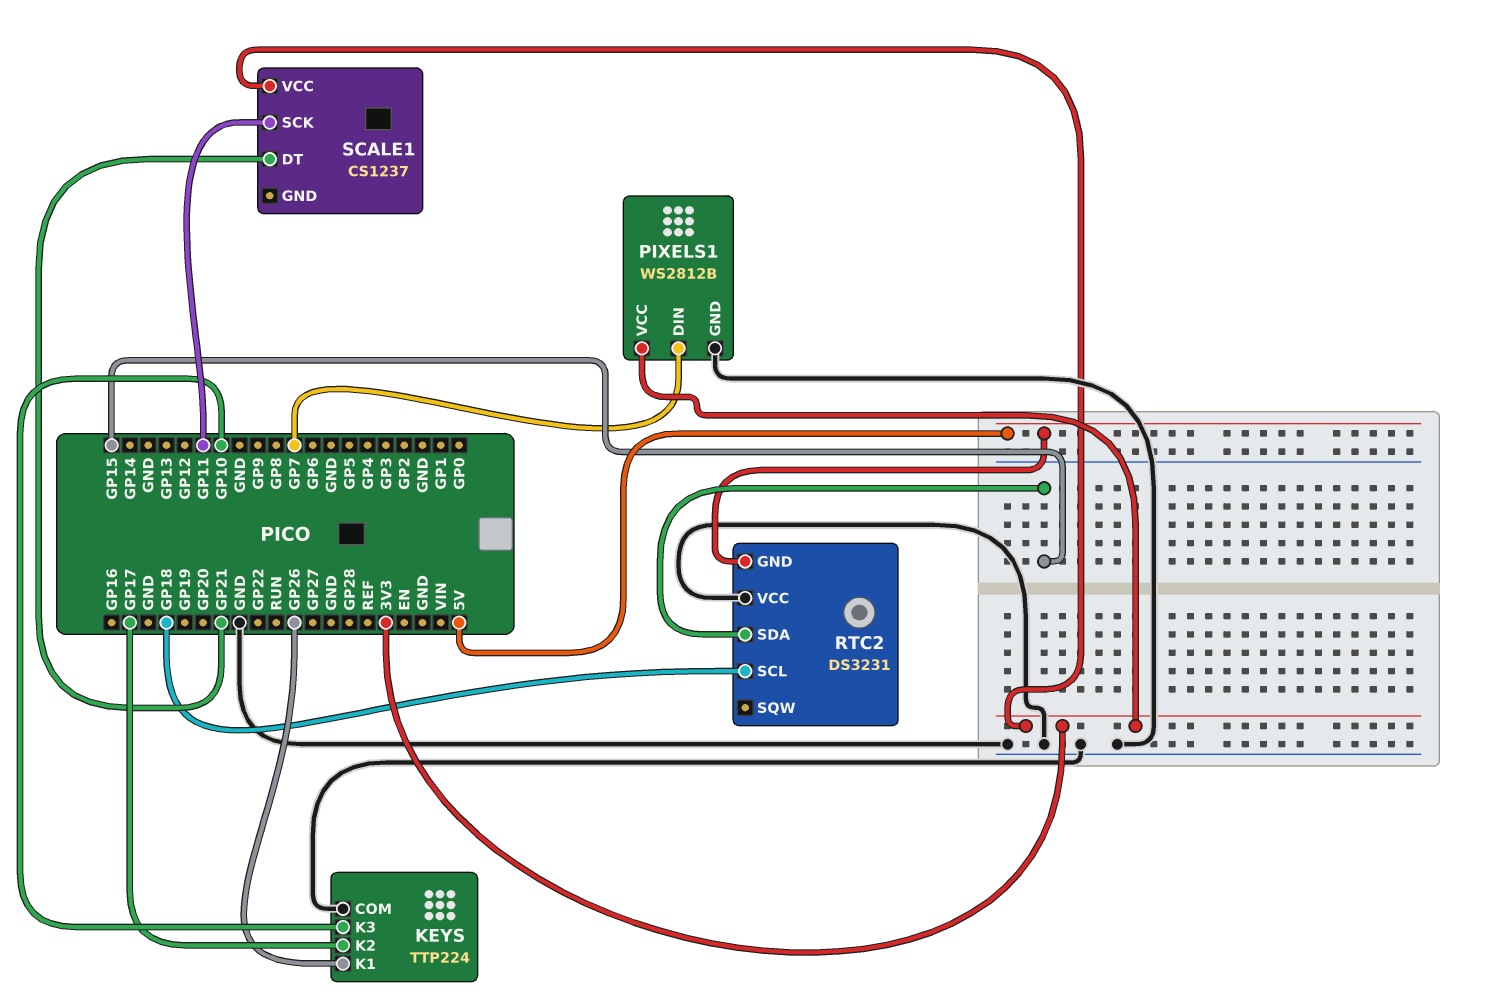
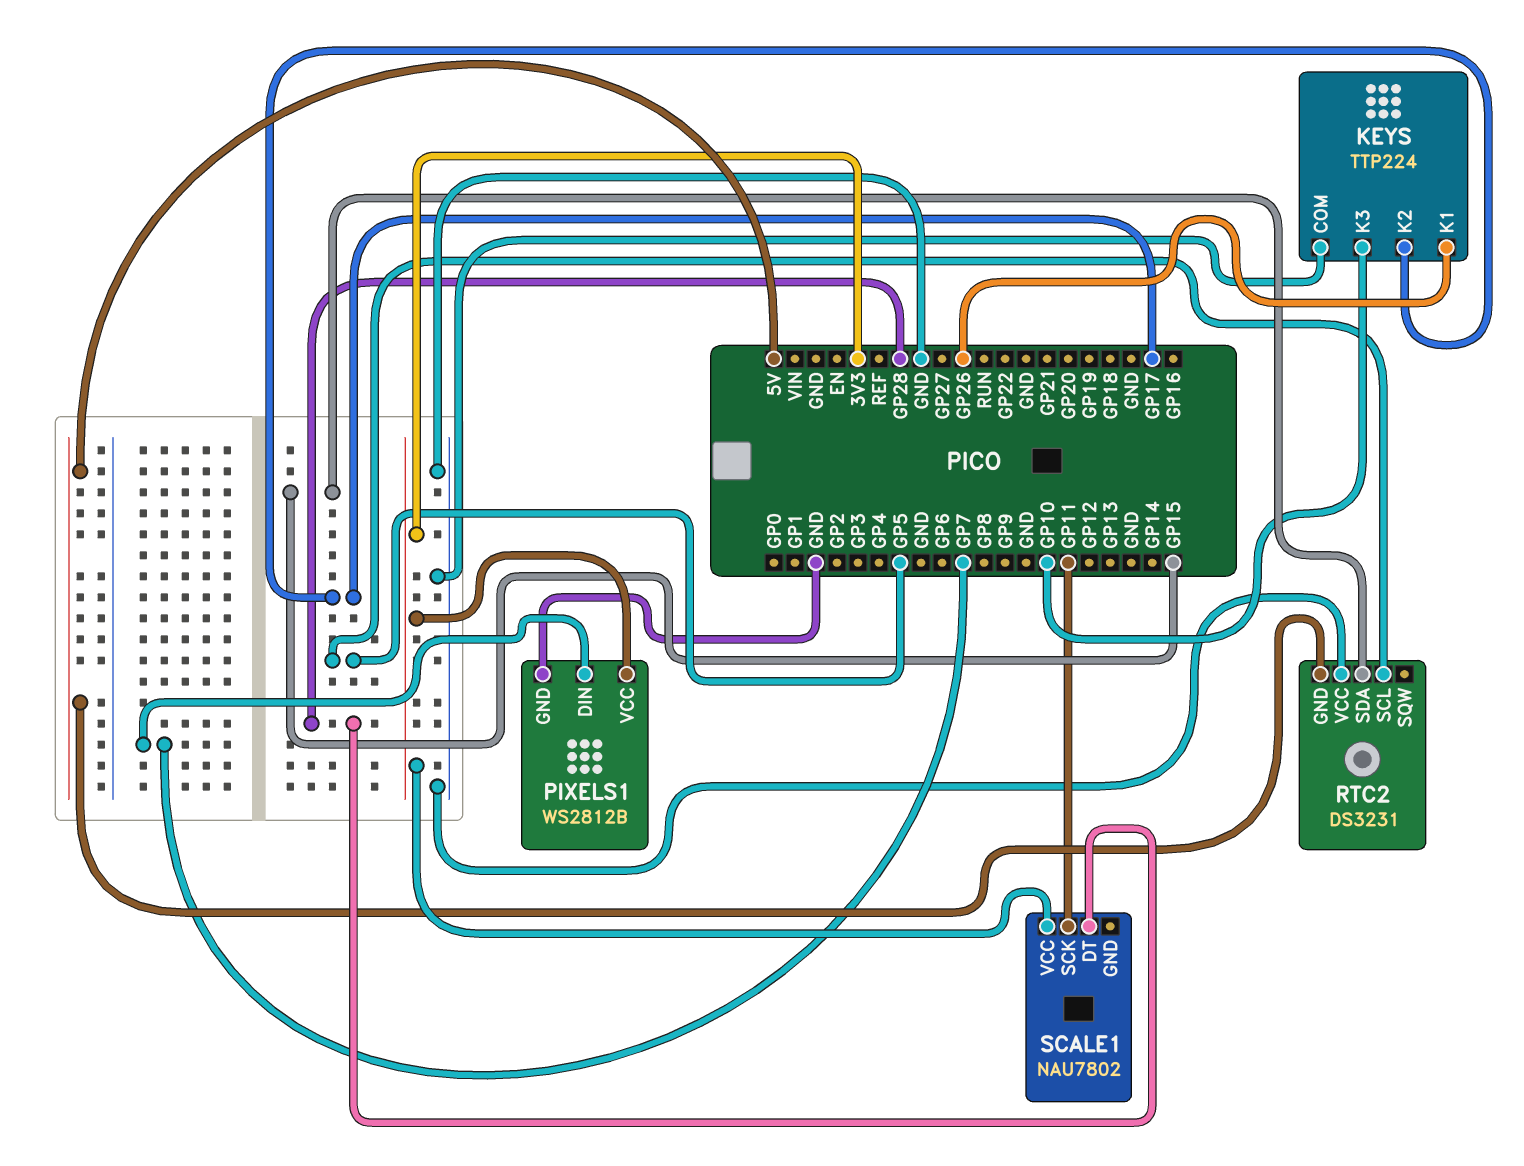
RTC2 pin SCL: GP18 -> GP5
SCALE1: CS1237 -> NAU7802
SCALE1 pin DT: GP21 -> GP28

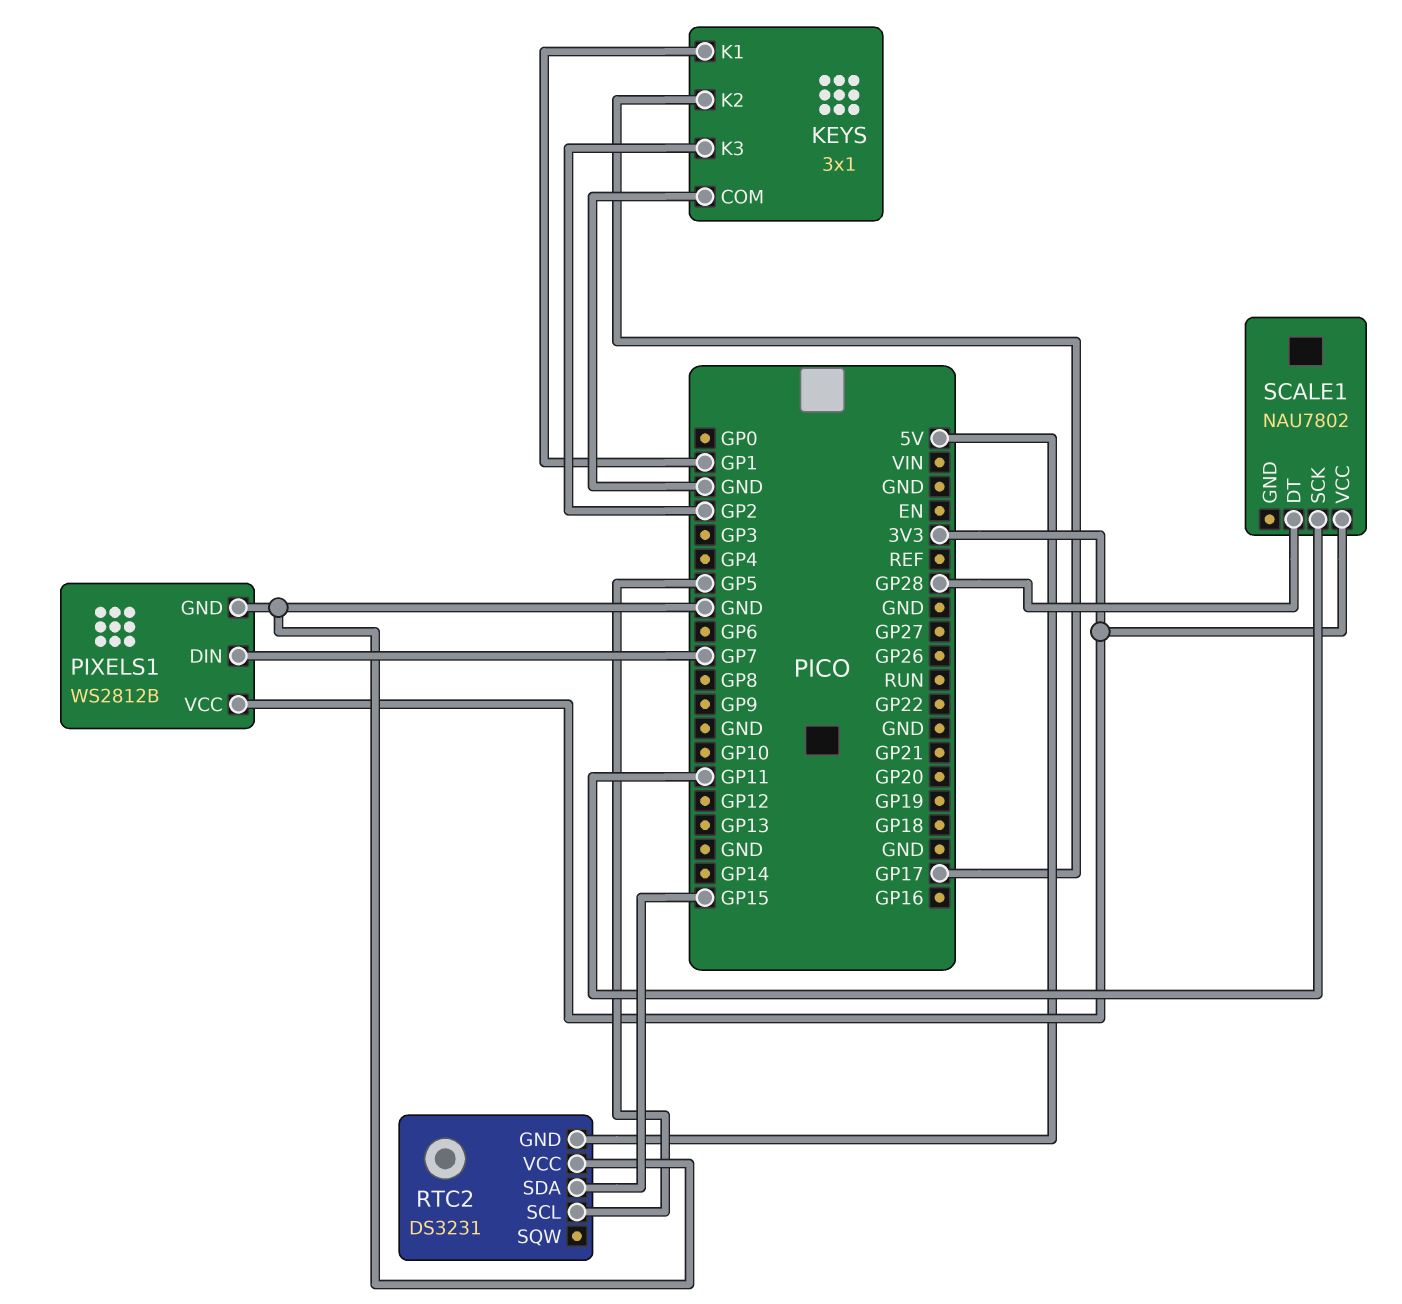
KEYS: TTP224 -> 3x1
KEYS pin K1: GP26 -> GP1
KEYS pin K3: GP10 -> GP2

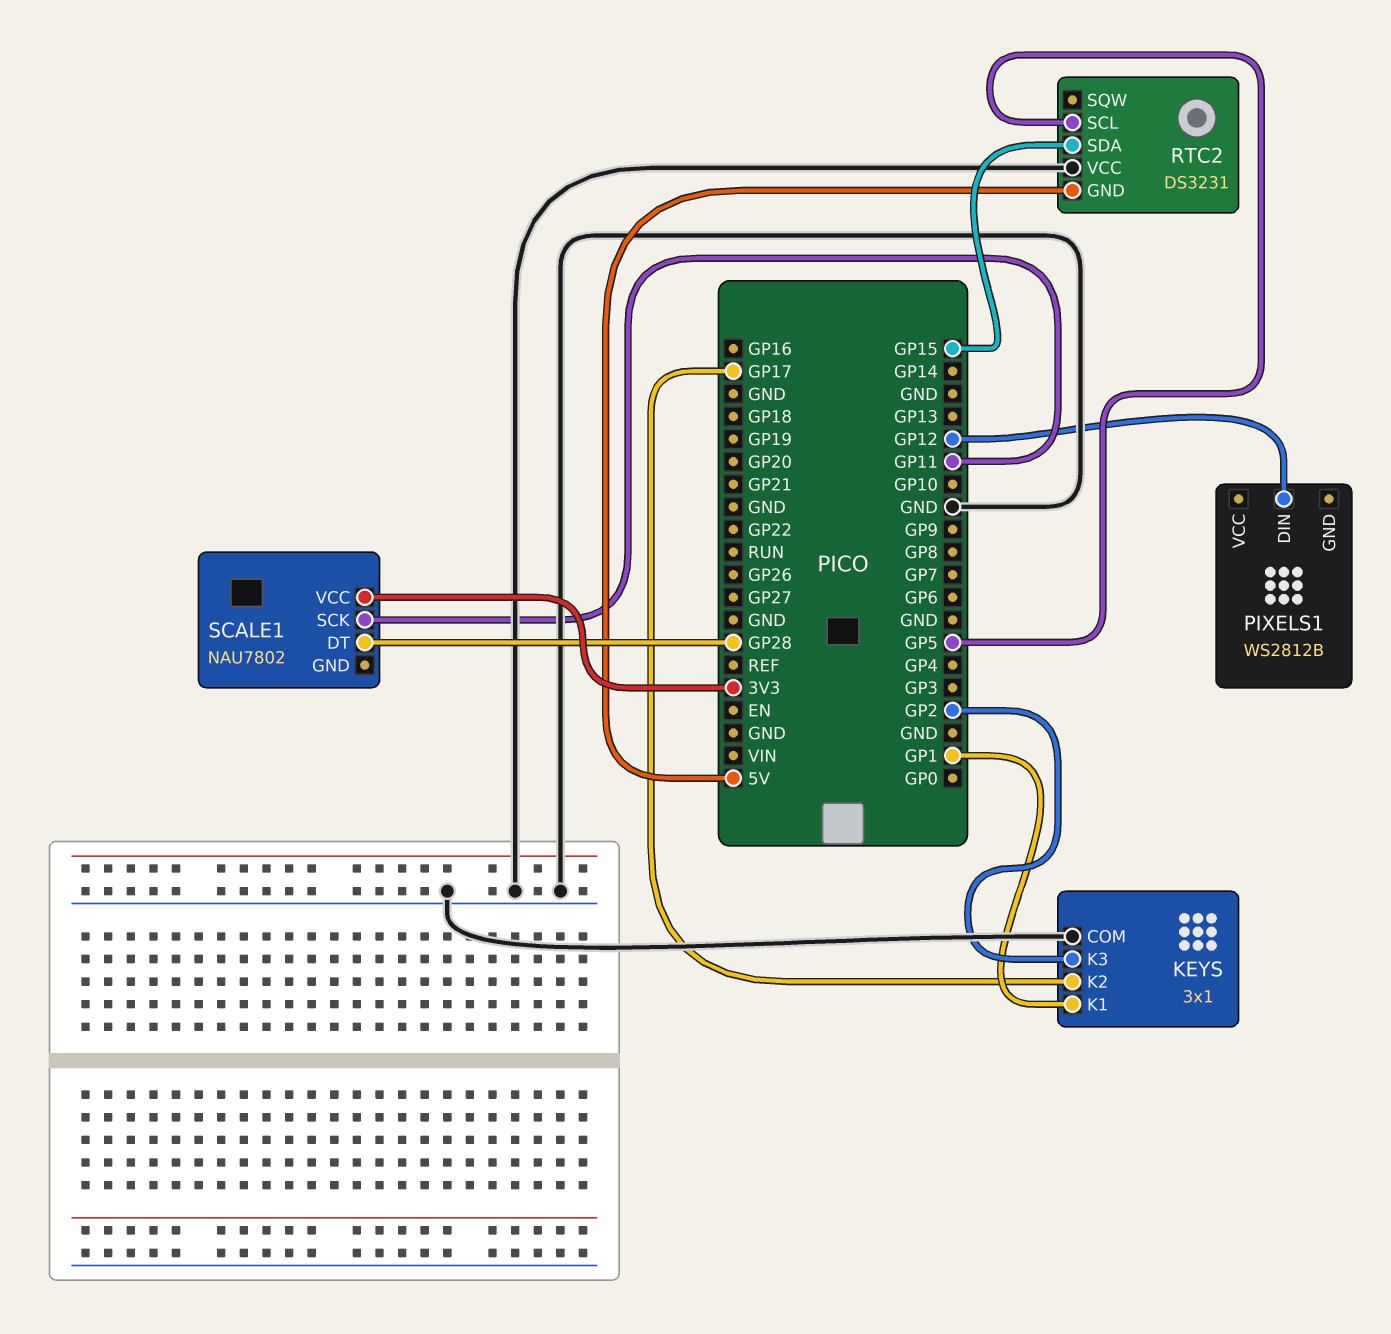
PIXELS1 pin DIN: GP7 -> GP12
PIXELS1 pin GND: GND -> none
PIXELS1 pin VCC: 3V3 -> none

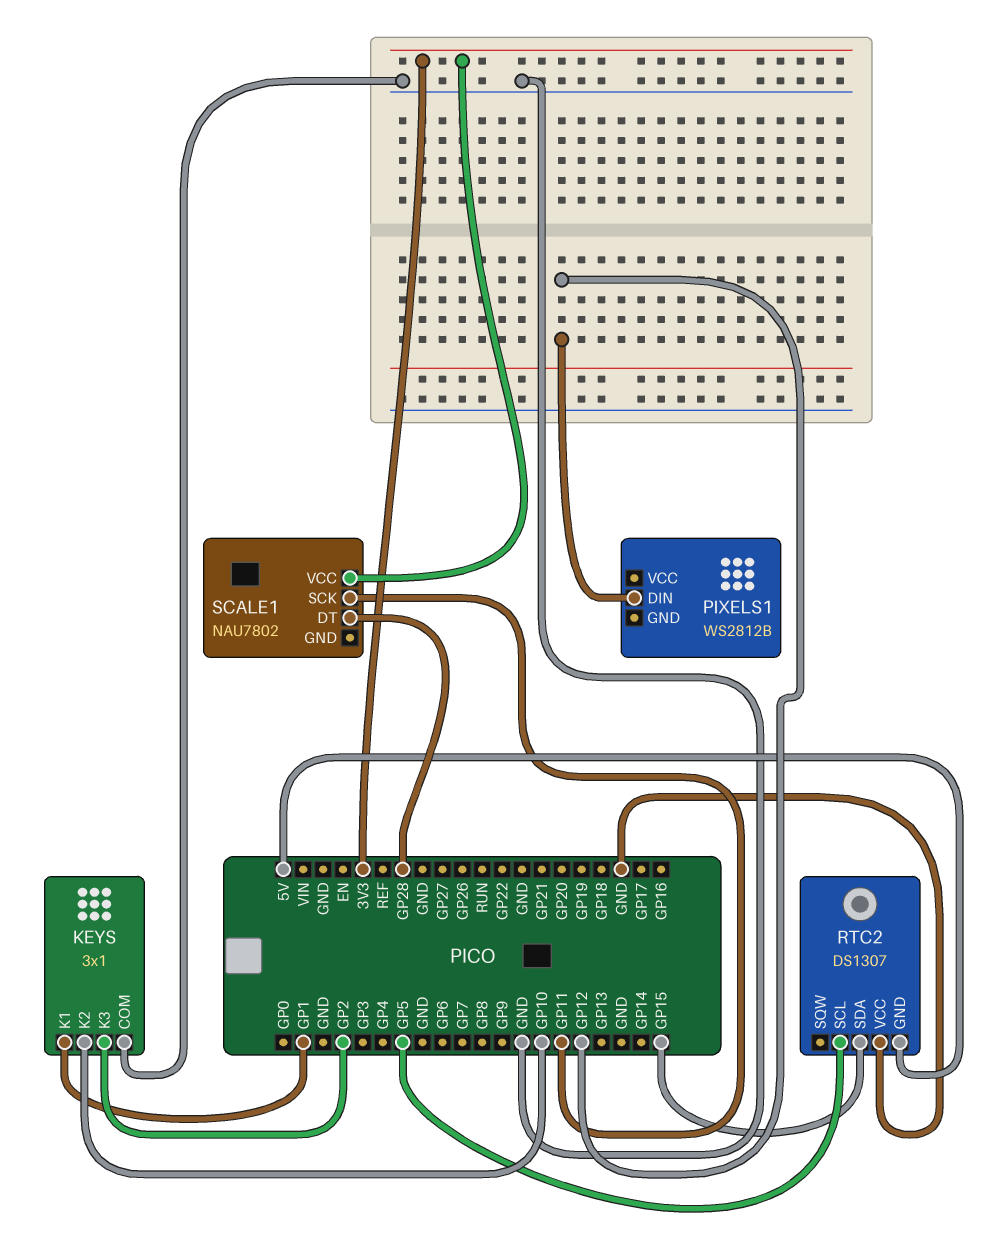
KEYS pin K2: GP17 -> GP10
RTC2: DS3231 -> DS1307

